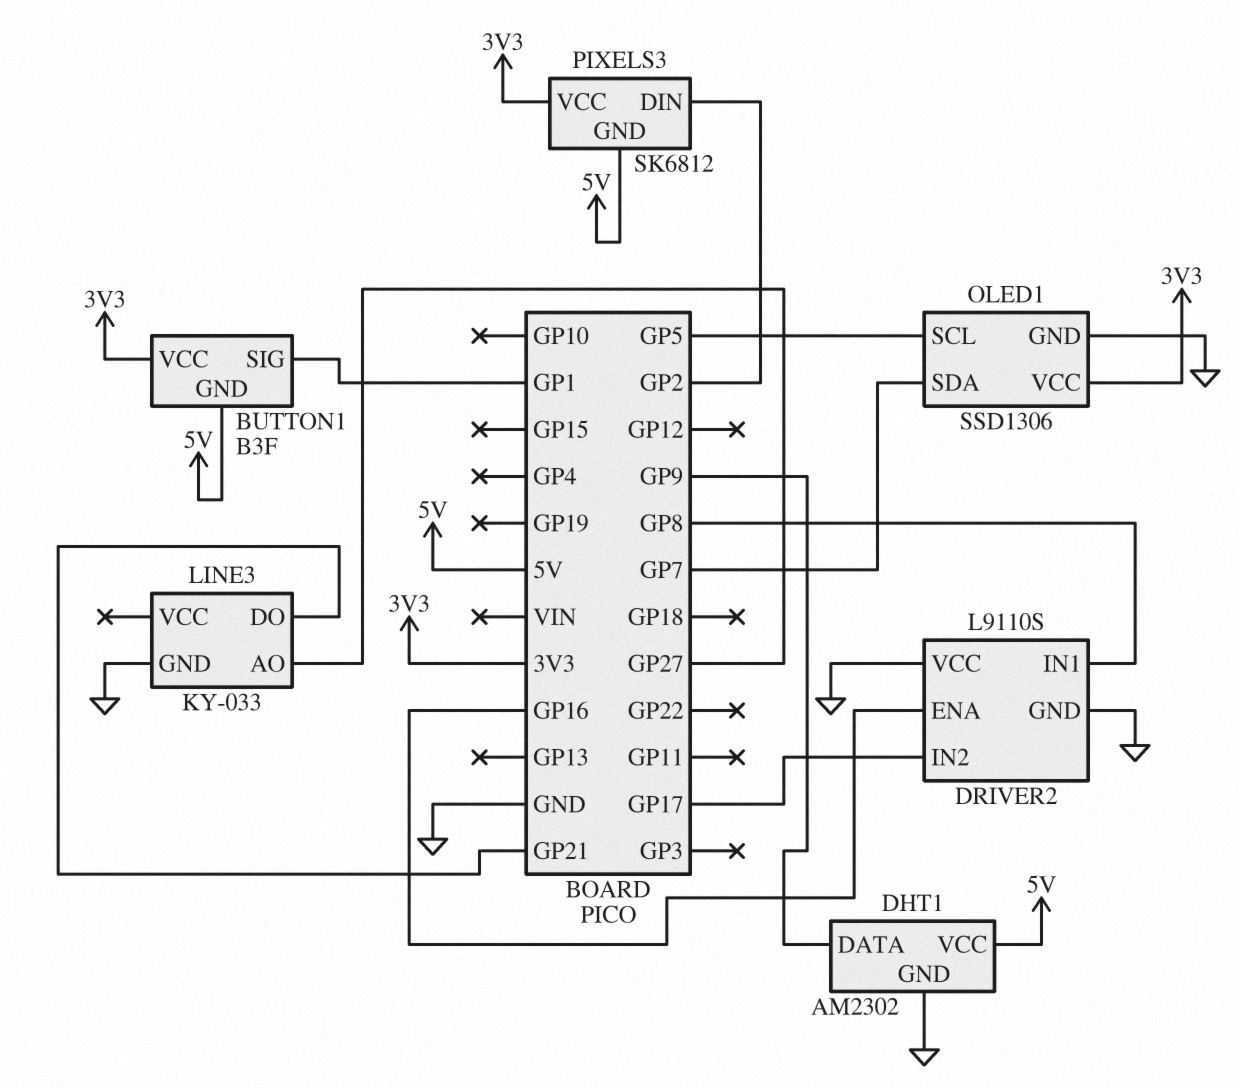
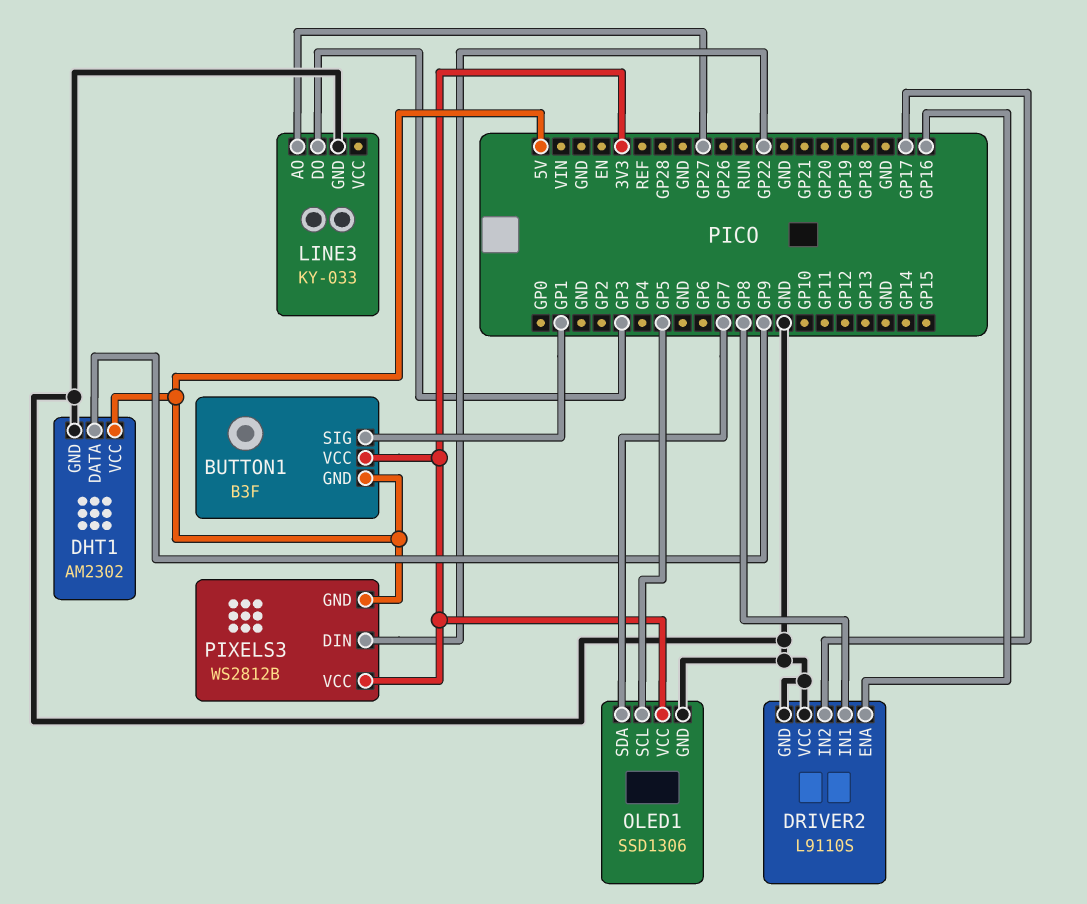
LINE3 pin DO: GP21 -> GP3
PIXELS3: SK6812 -> WS2812B
PIXELS3 pin DIN: GP2 -> GP22

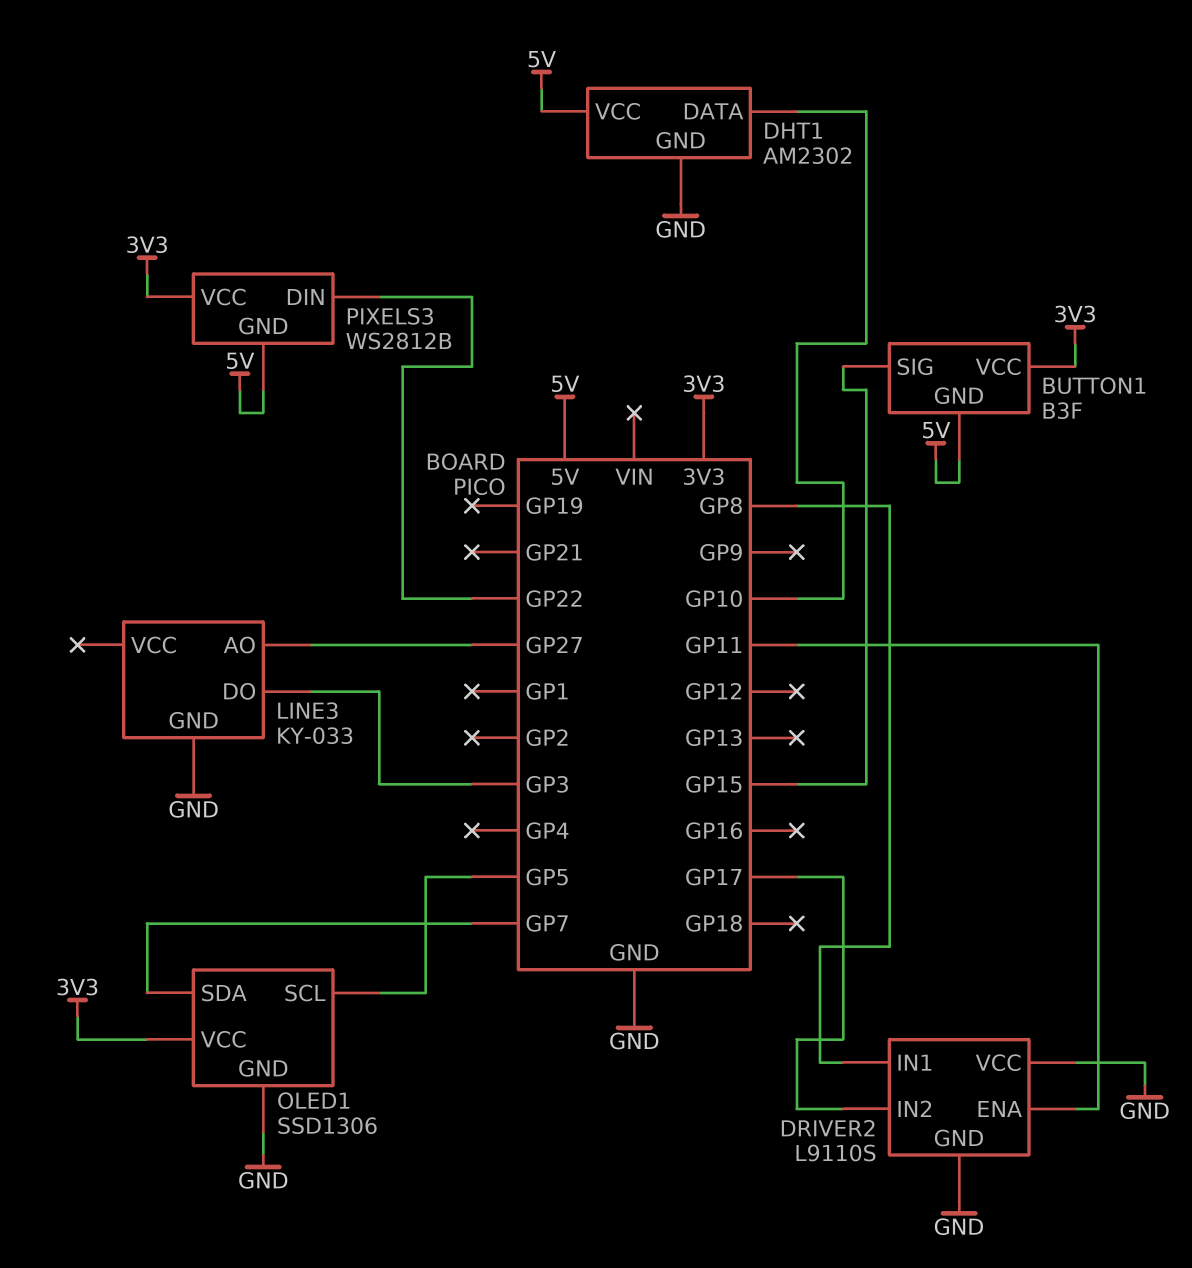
BUTTON1 pin SIG: GP1 -> GP15
DHT1 pin DATA: GP9 -> GP10
DRIVER2 pin ENA: GP16 -> GP11

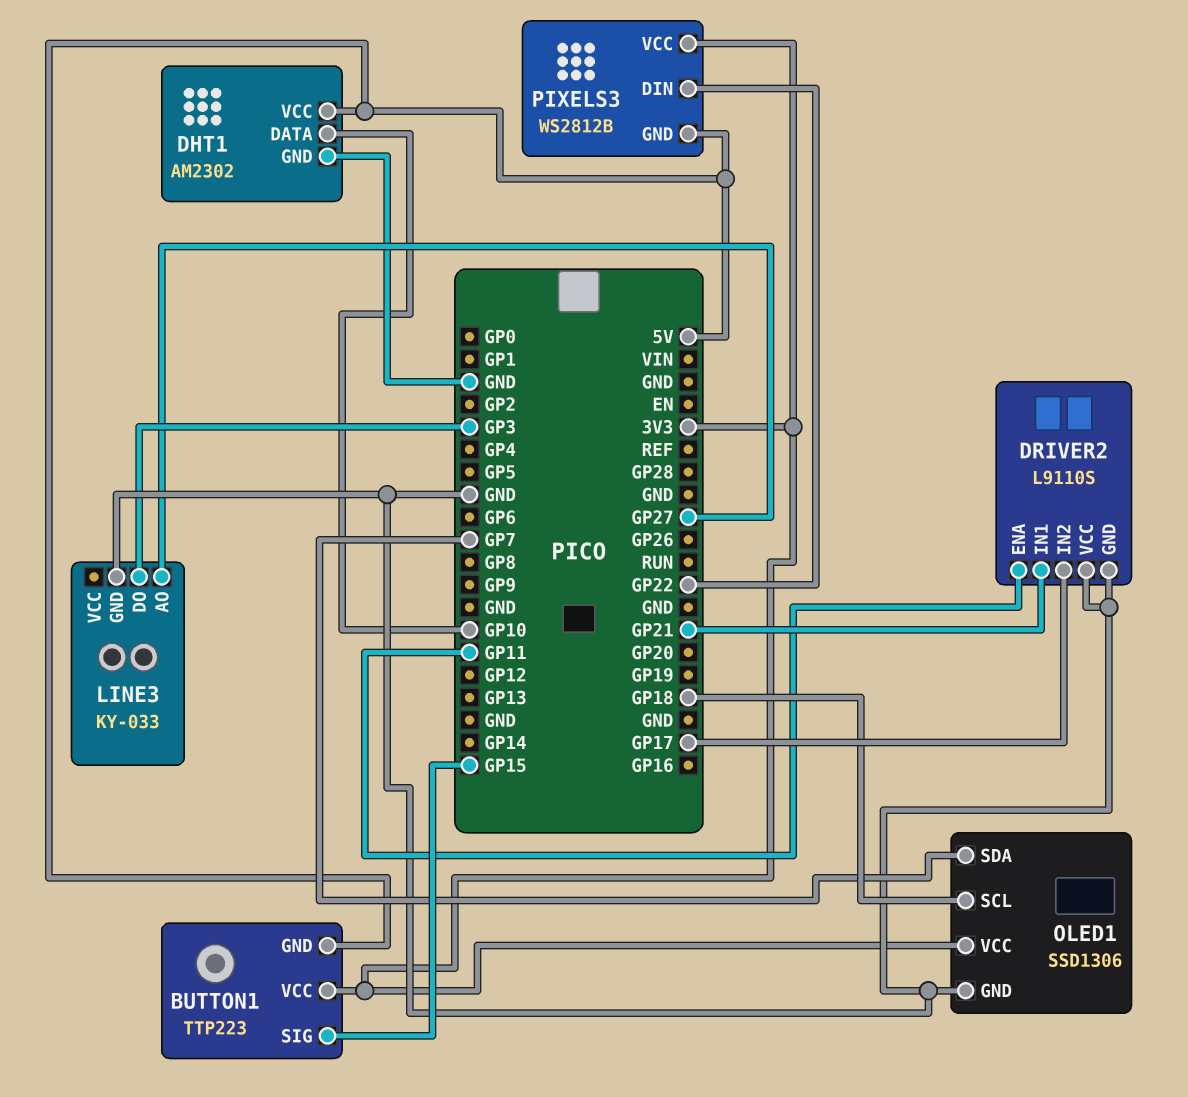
BUTTON1: B3F -> TTP223
DRIVER2 pin IN1: GP8 -> GP21
OLED1 pin SCL: GP5 -> GP18

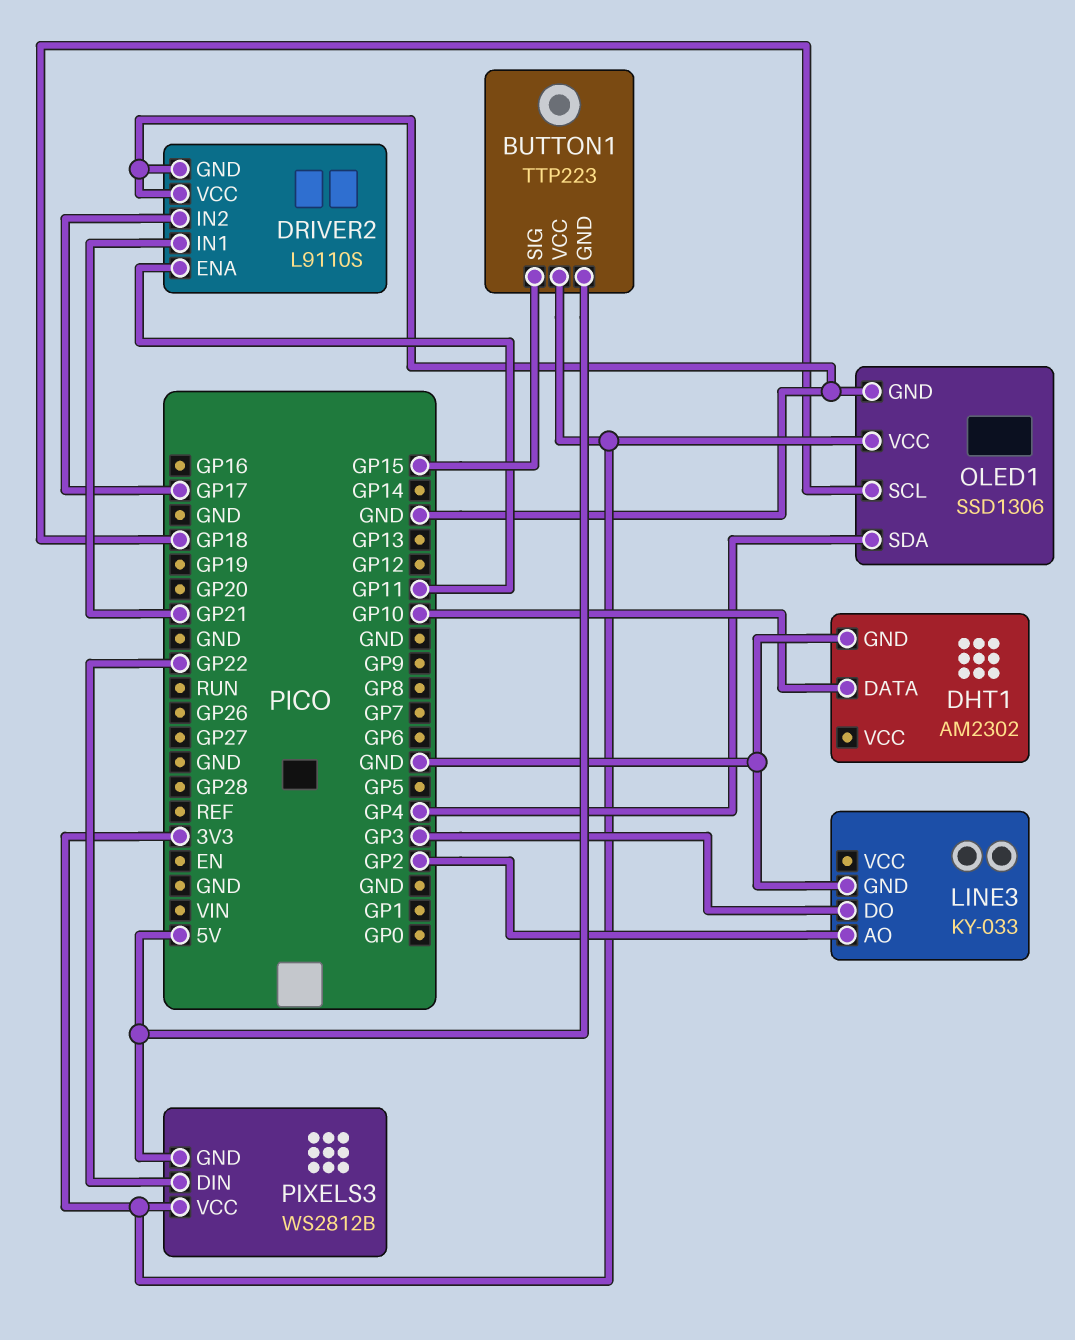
DHT1 pin VCC: 5V -> none
LINE3 pin AO: GP27 -> GP2
OLED1 pin SDA: GP7 -> GP4

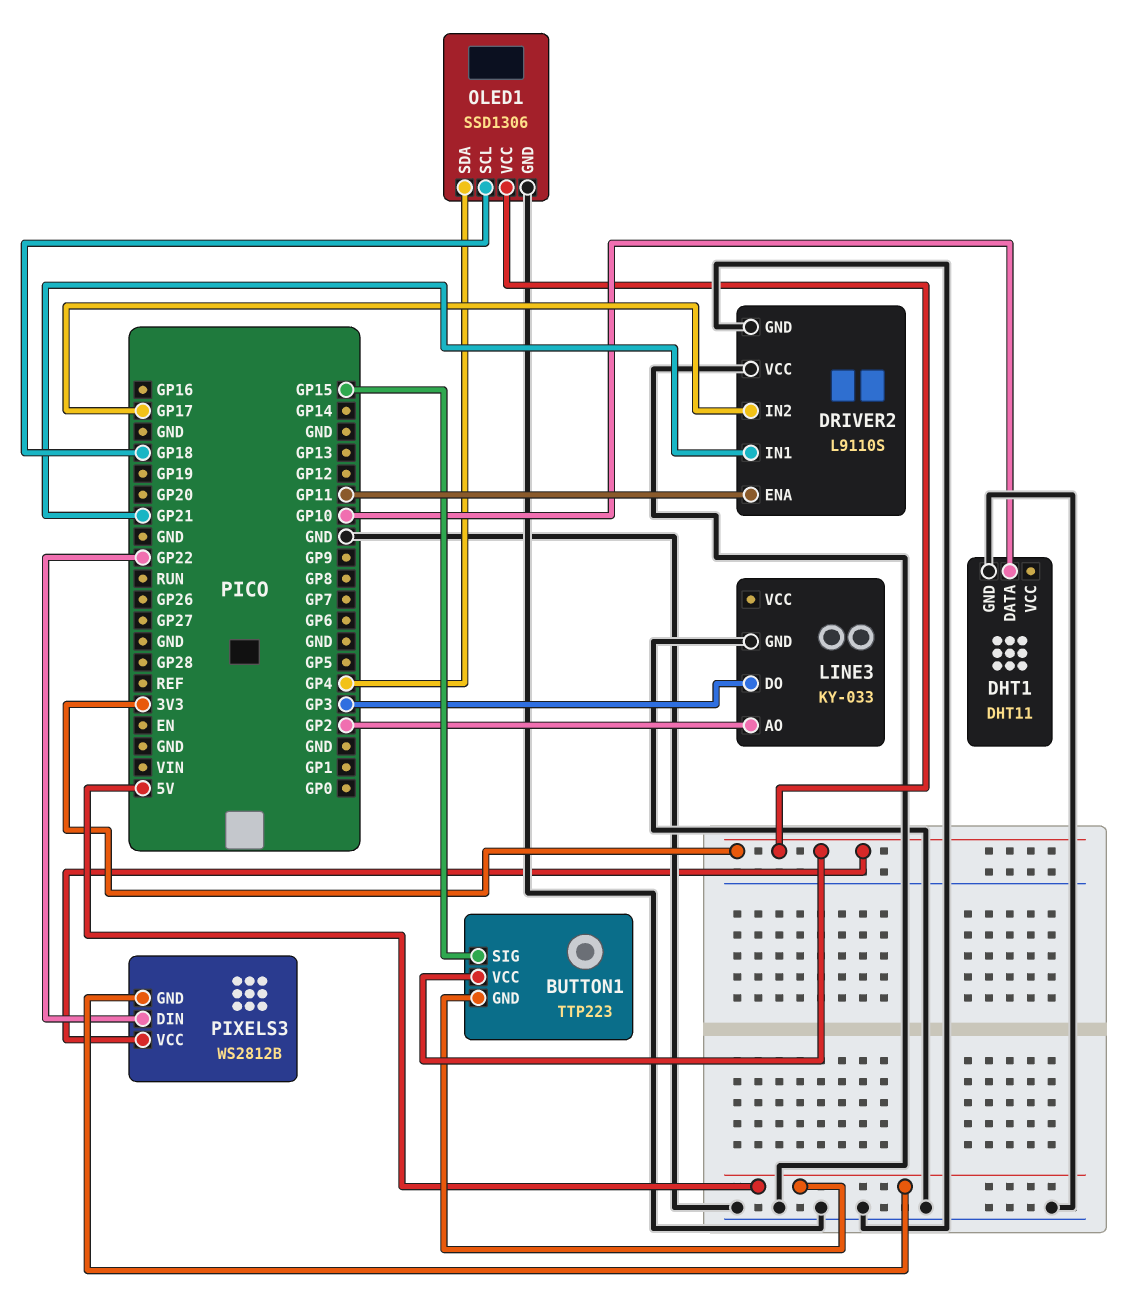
DHT1: AM2302 -> DHT11

